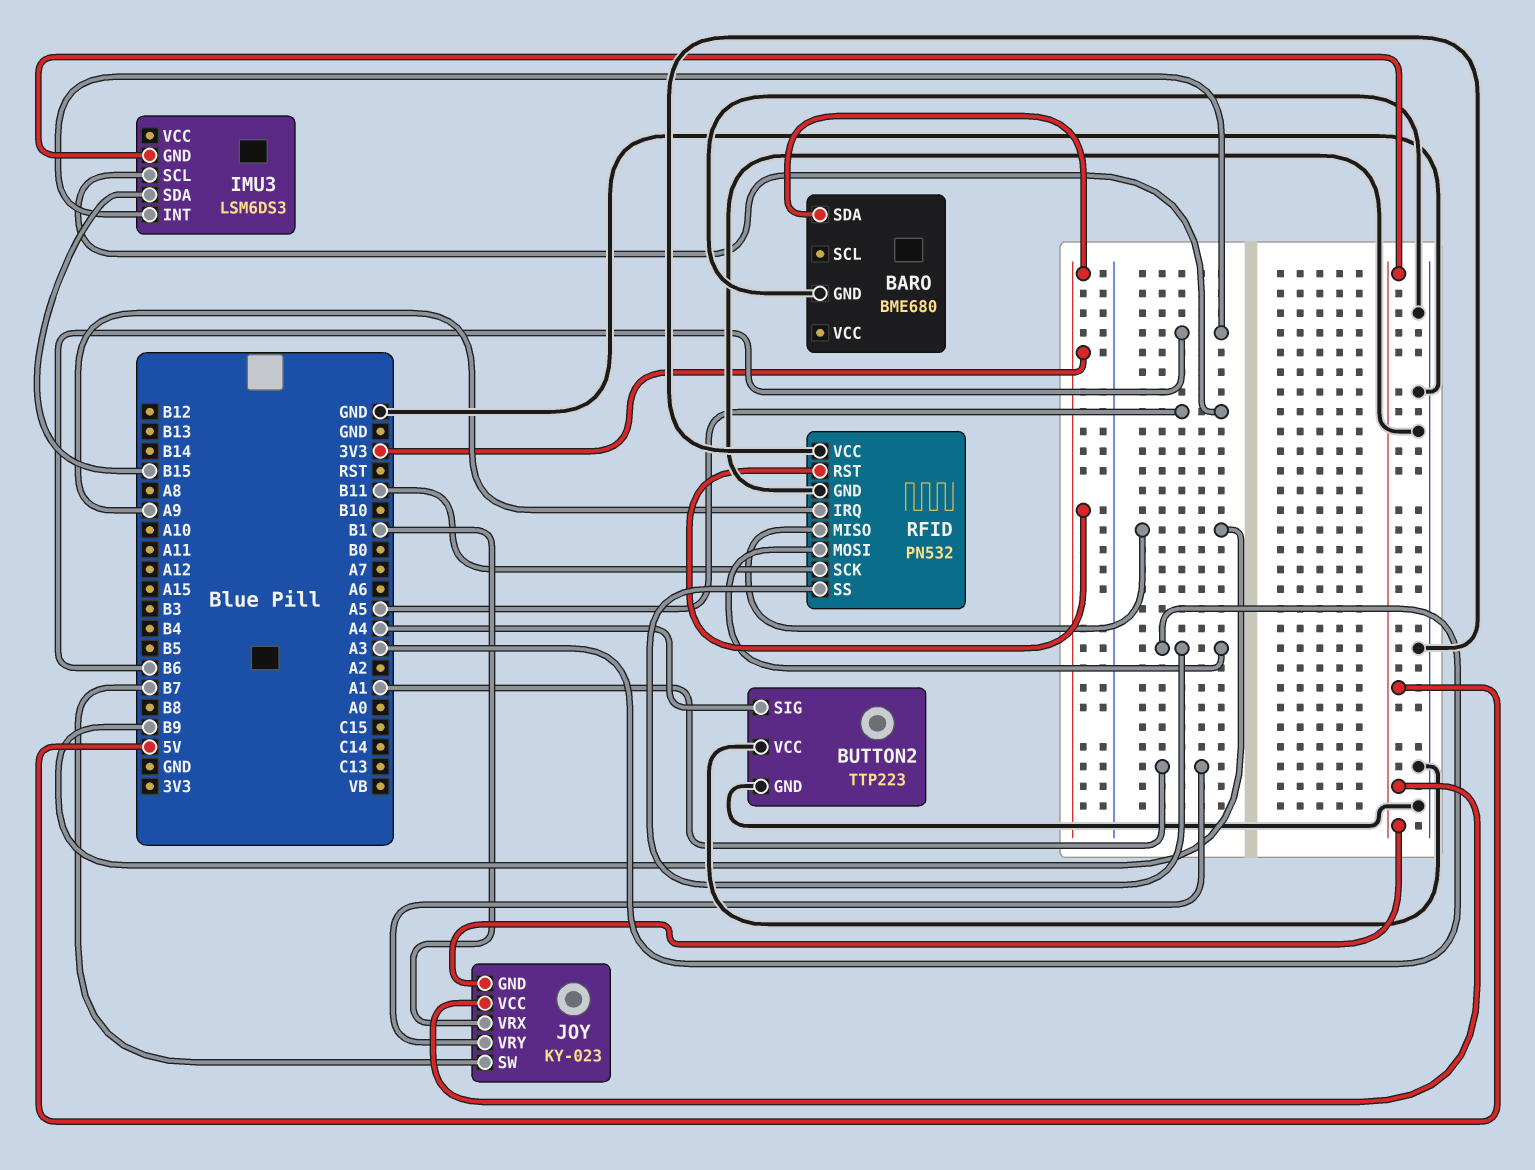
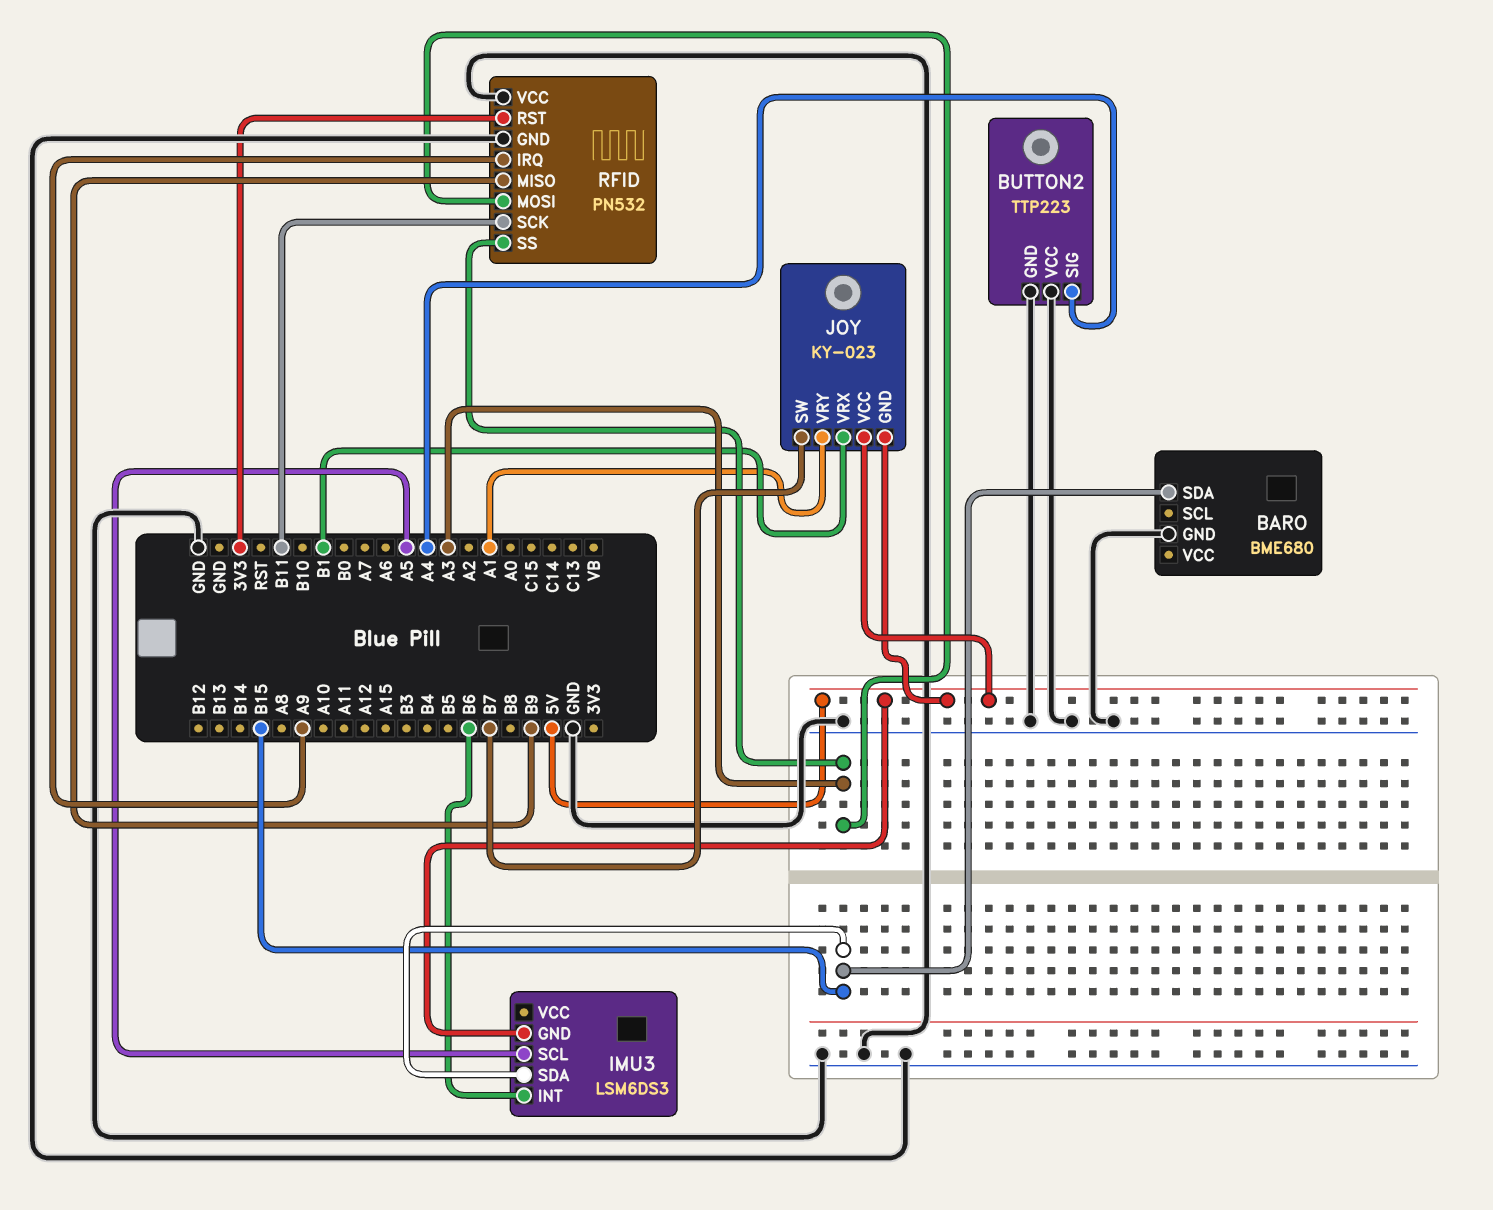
BARO pin SDA: 3V3 -> B15

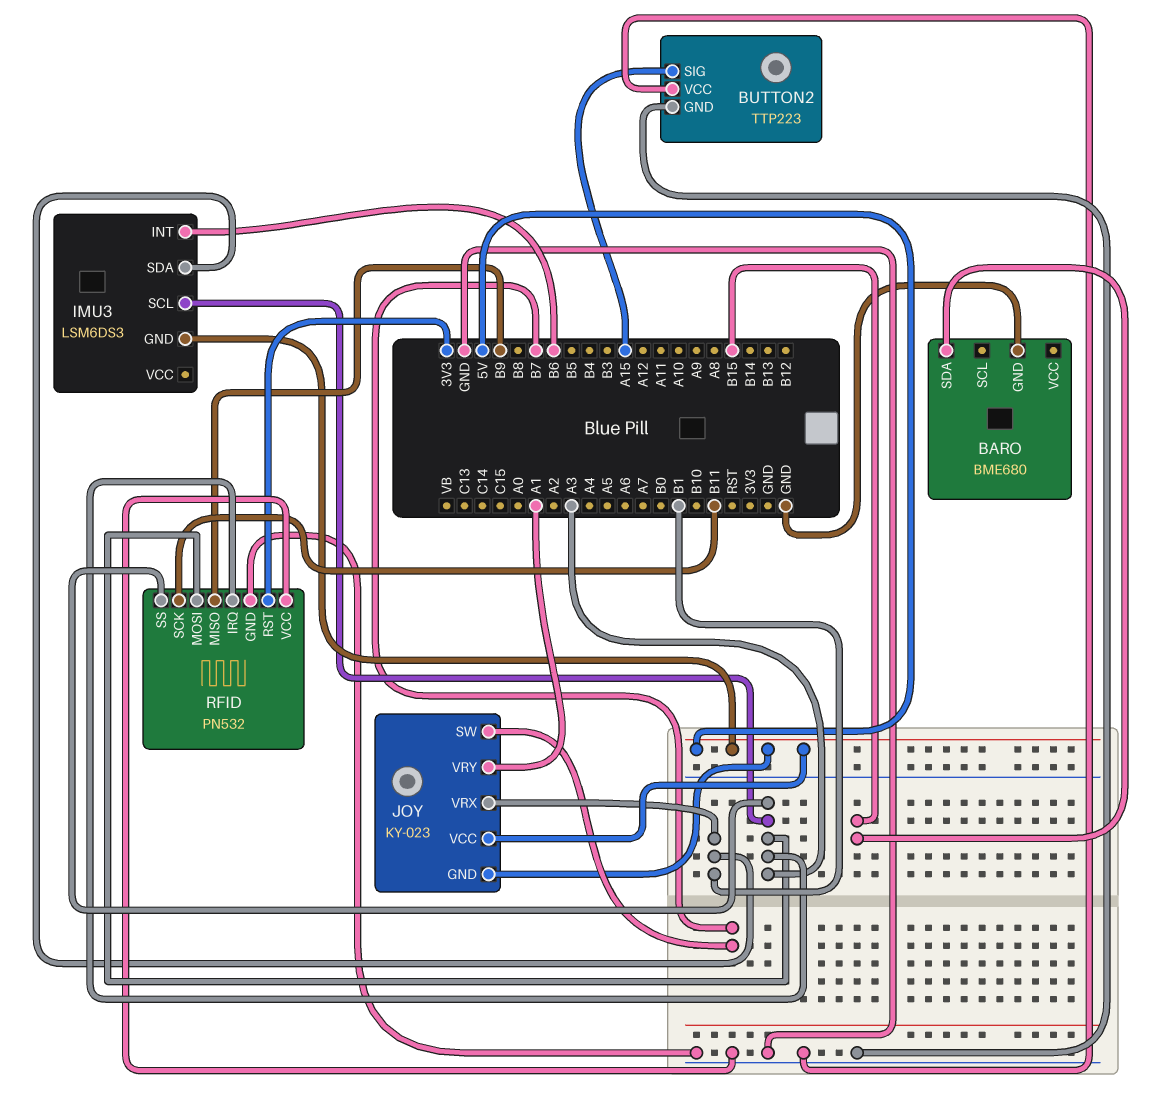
BUTTON2 pin SIG: A4 -> A15
IMU3 pin SCL: A5 -> A3
IMU3 pin SDA: B15 -> B1
RFID pin IRQ: A9 -> A3

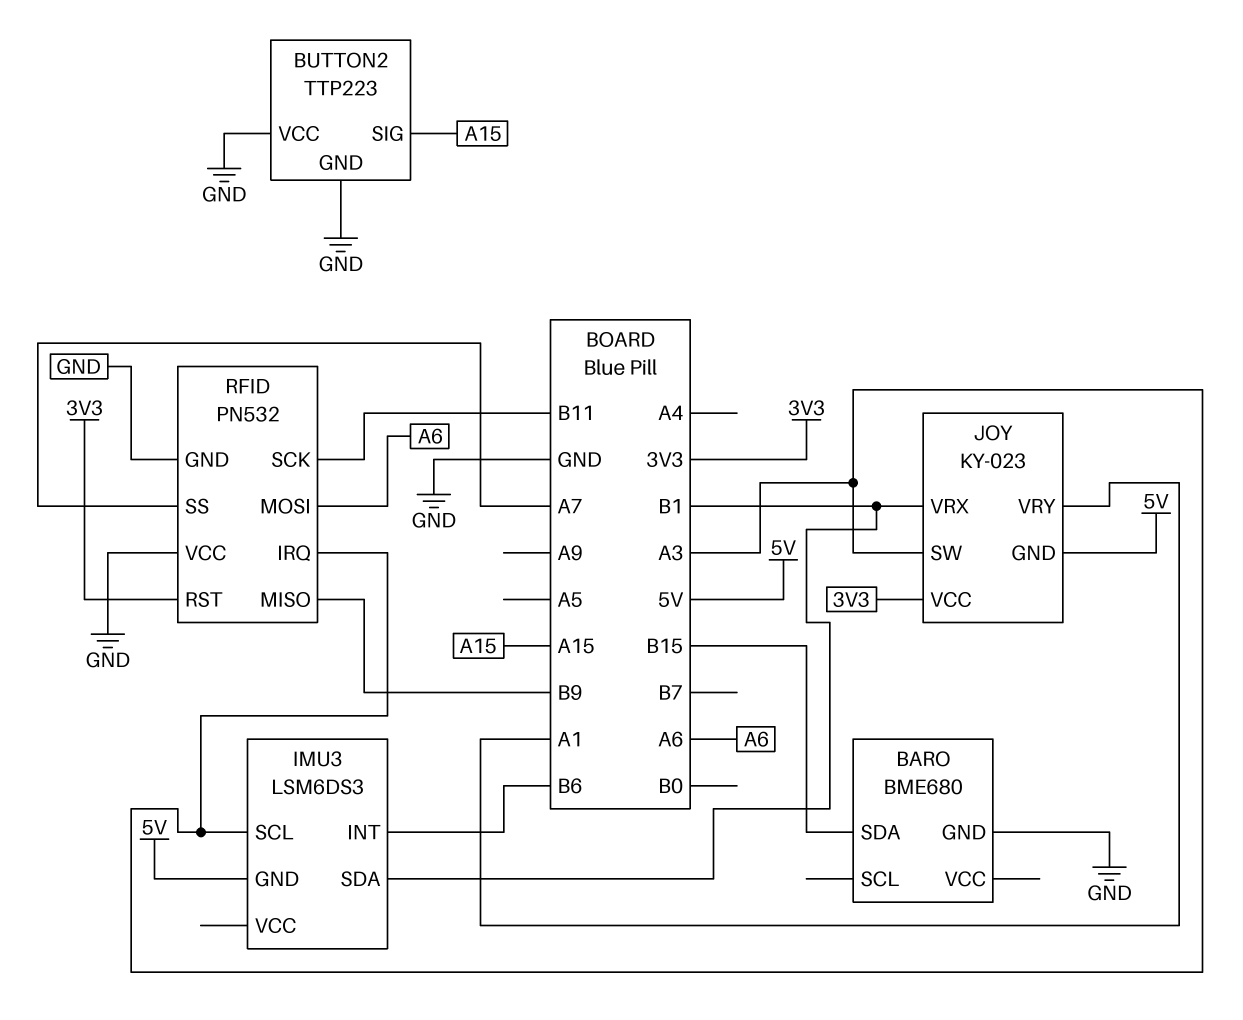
JOY pin SW: B7 -> A3
JOY pin VCC: 5V -> 3V3
RFID pin MOSI: A3 -> A6
RFID pin SS: A3 -> A7

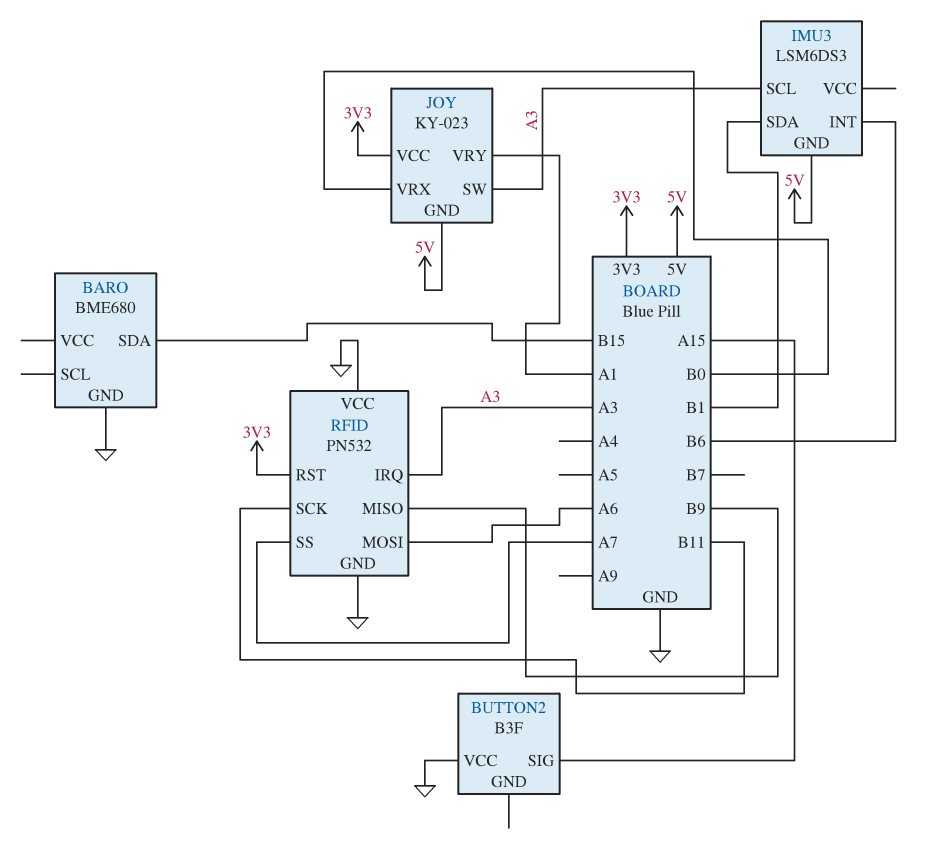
BUTTON2: TTP223 -> B3F
BUTTON2 pin GND: GND -> none
JOY pin VRX: B1 -> B0

